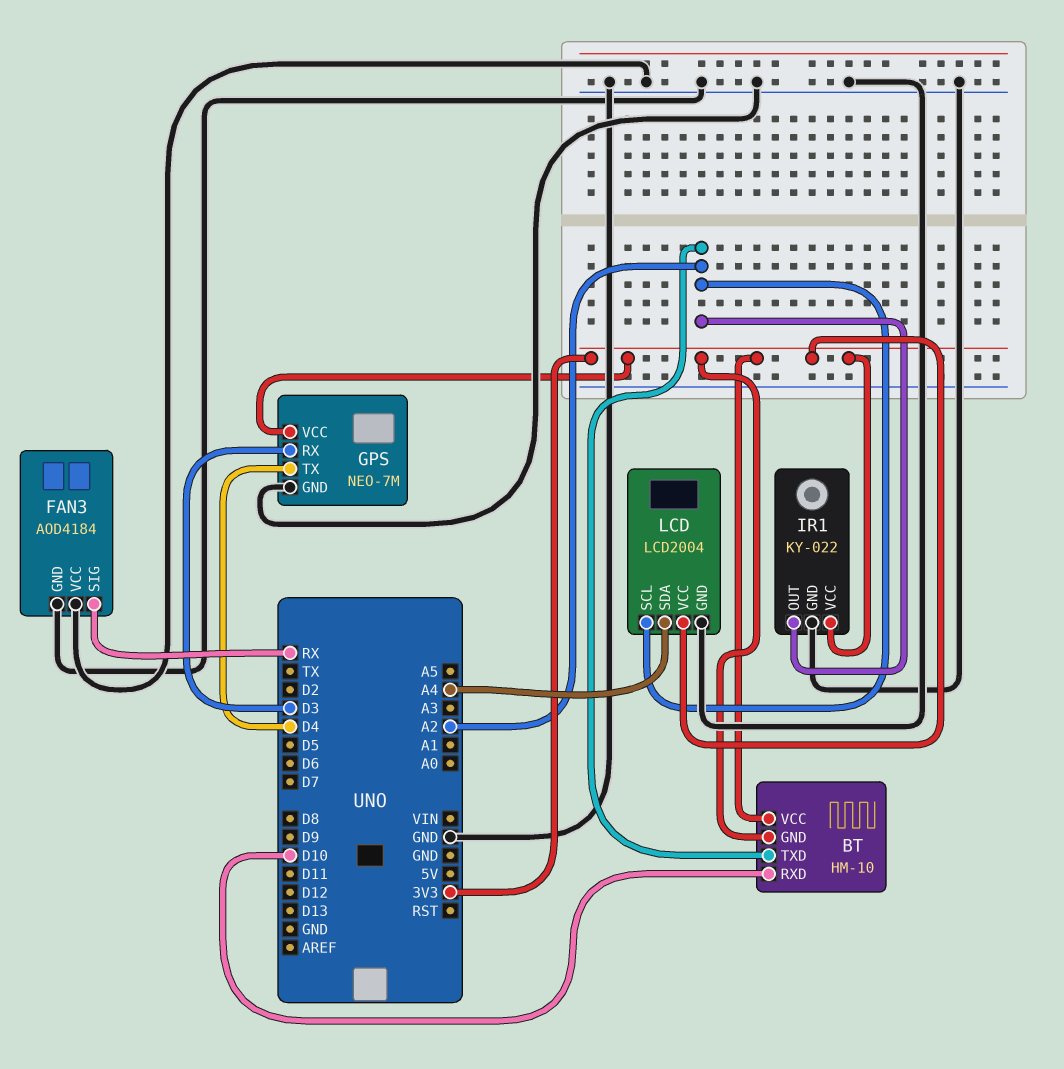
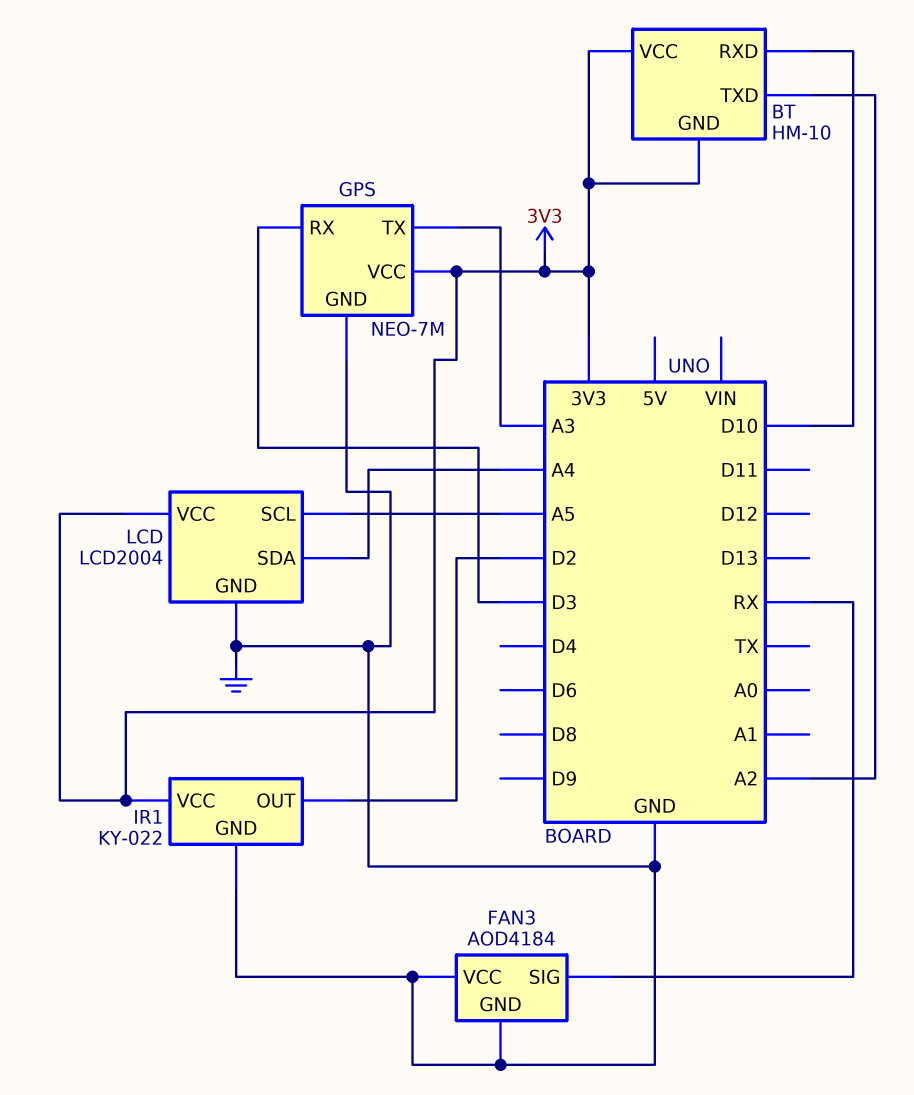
GPS pin TX: D4 -> A3
IR1 pin OUT: A2 -> D2
LCD pin SCL: A2 -> A5

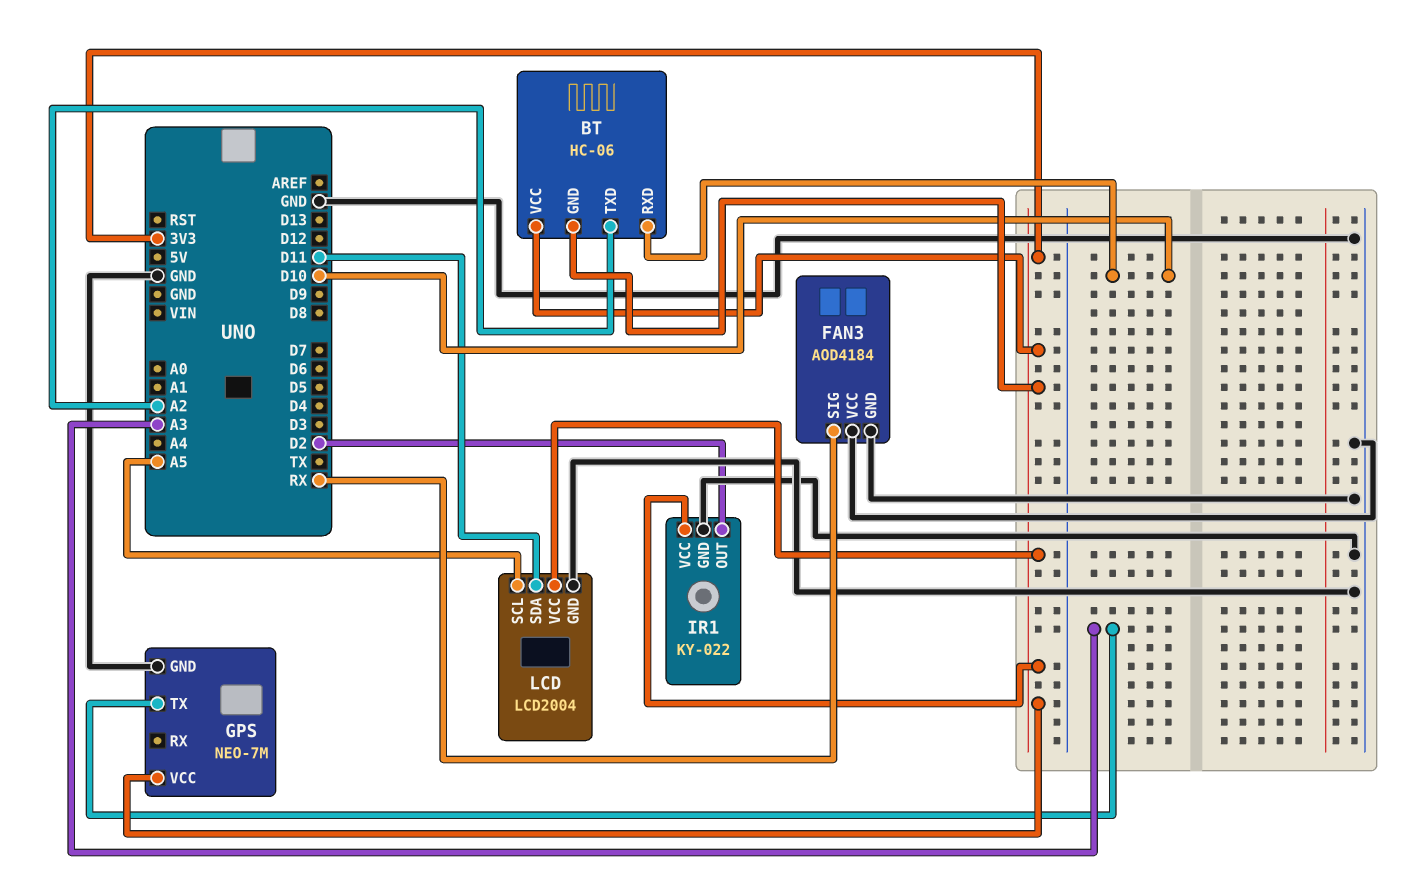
BT: HM-10 -> HC-06
GPS pin RX: D3 -> none
LCD pin SDA: A4 -> D11

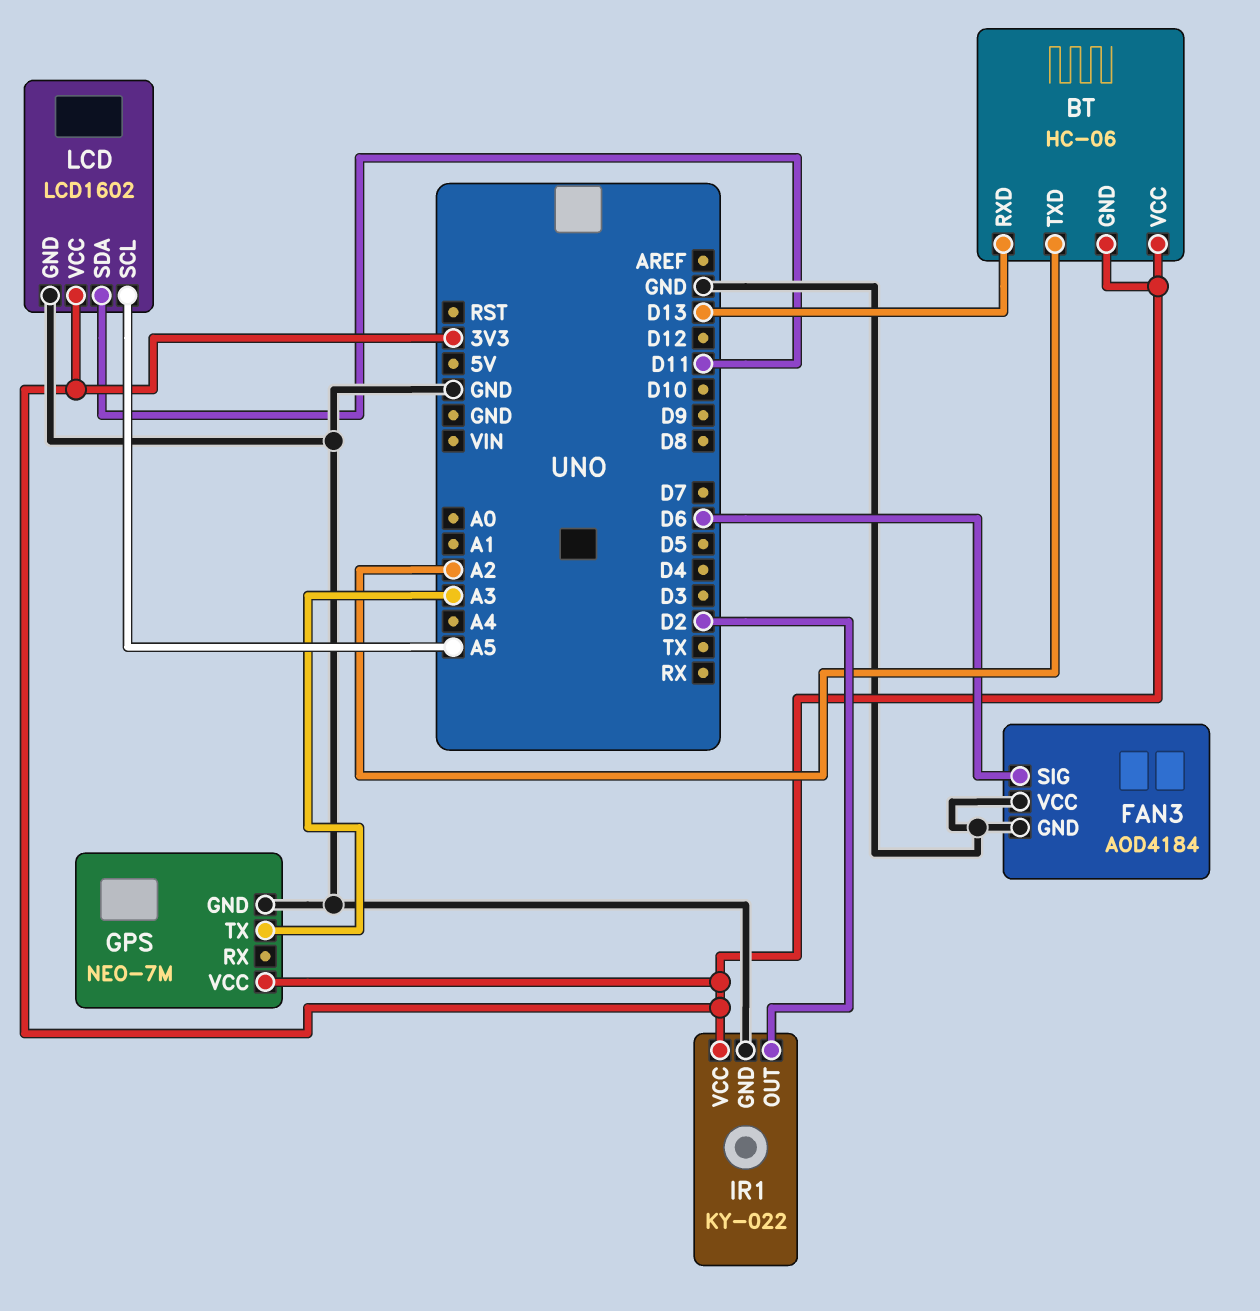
BT pin RXD: D10 -> D13
FAN3 pin SIG: RX -> D6
LCD: LCD2004 -> LCD1602

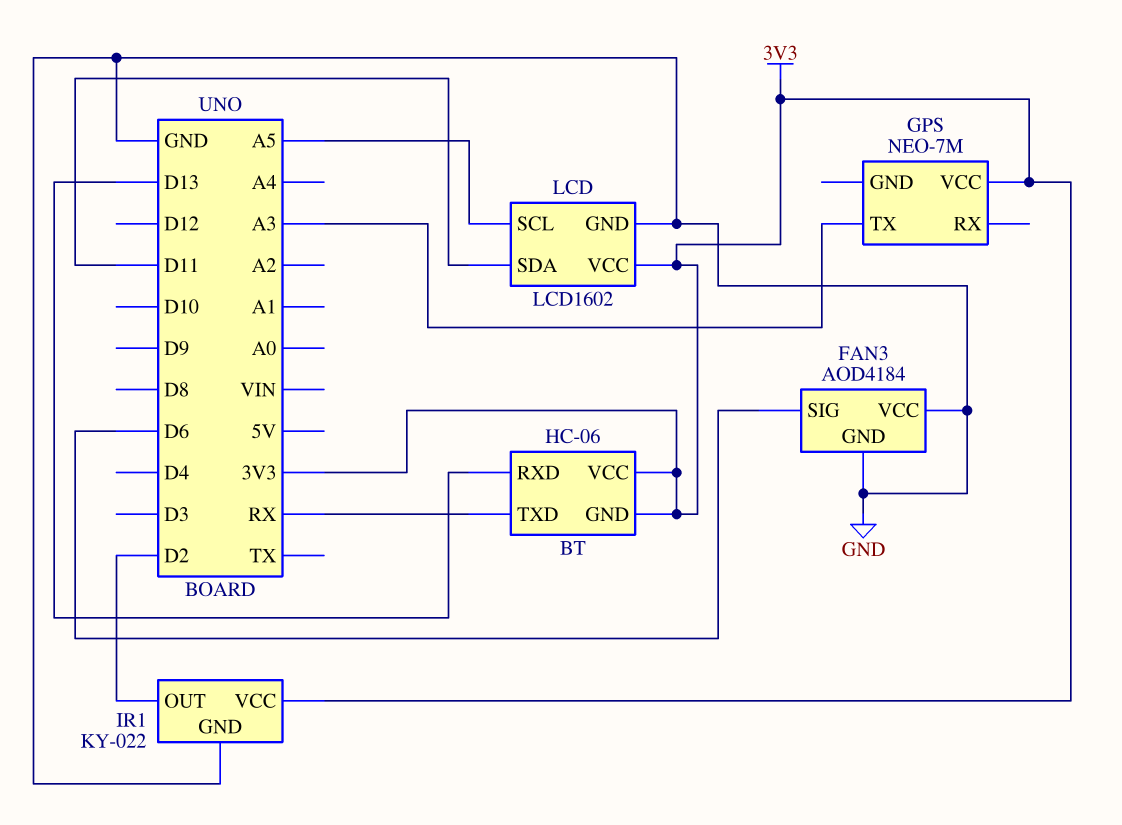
BT pin TXD: A2 -> RX
GPS pin GND: GND -> none

